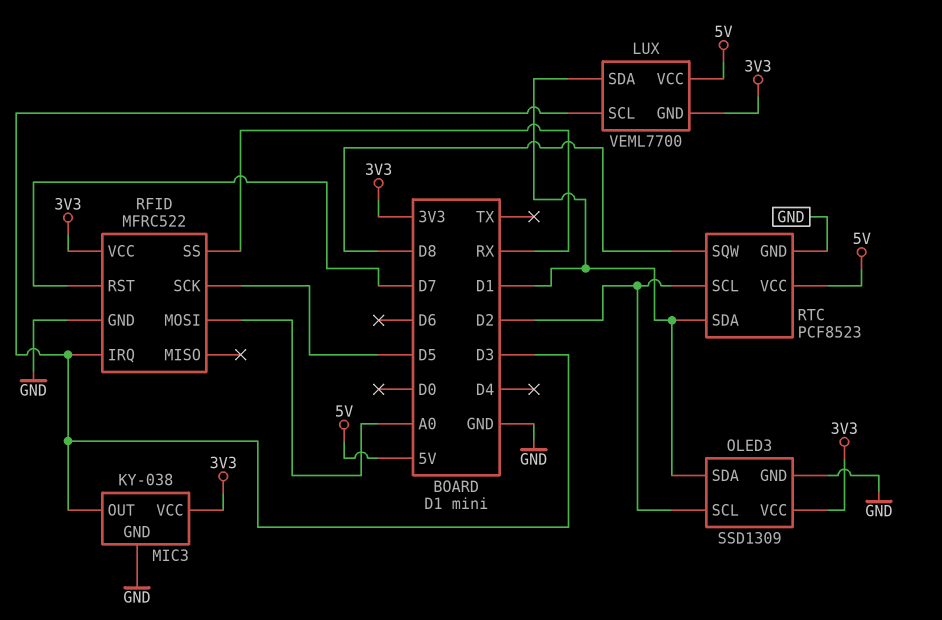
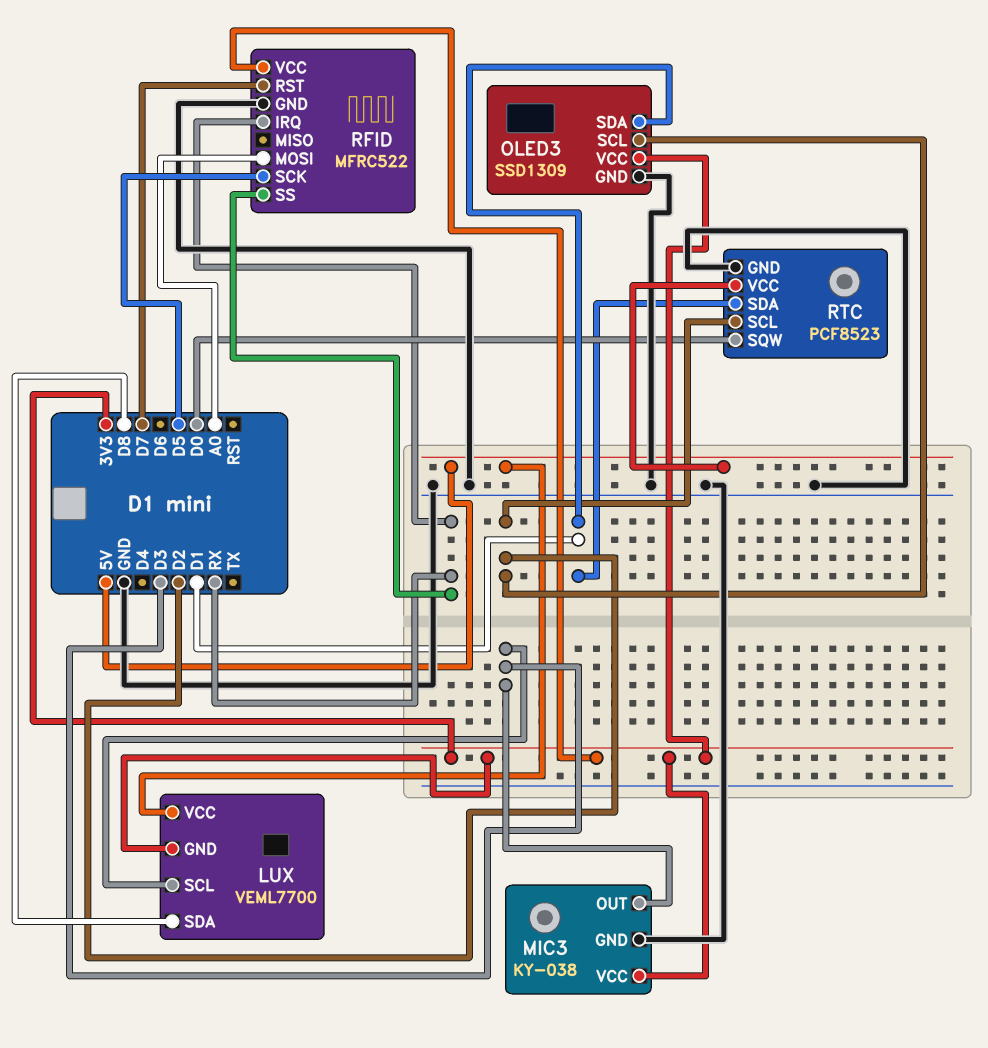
LUX pin SDA: D1 -> D8
RFID pin IRQ: D3 -> RX
RTC pin SQW: D8 -> D0

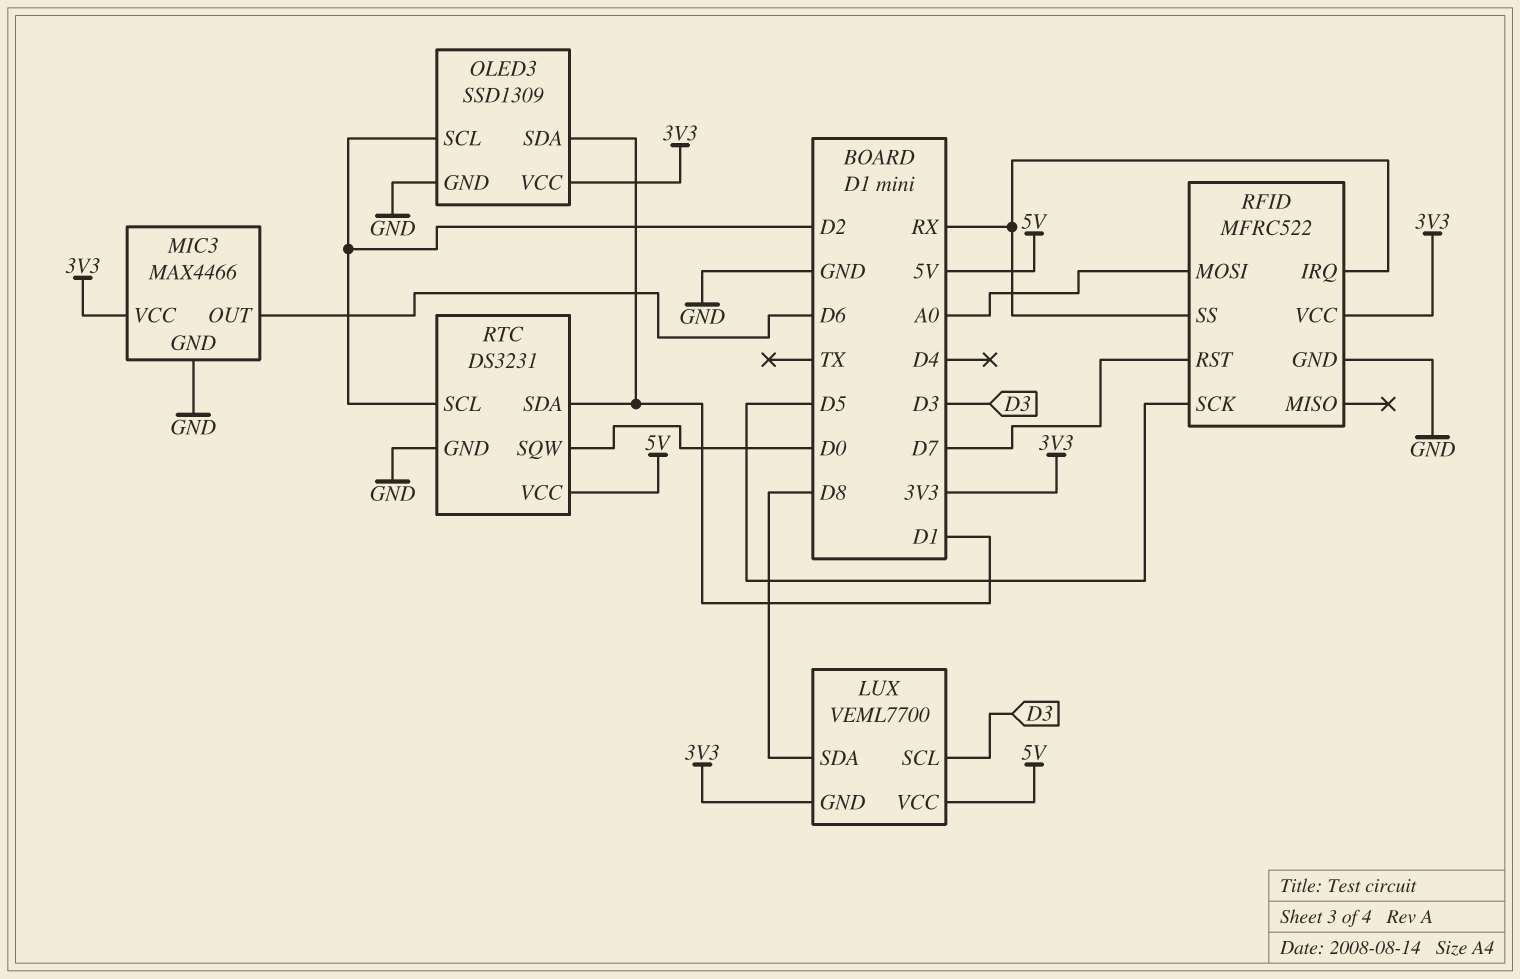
MIC3: KY-038 -> MAX4466
MIC3 pin OUT: D3 -> D6
RTC: PCF8523 -> DS3231

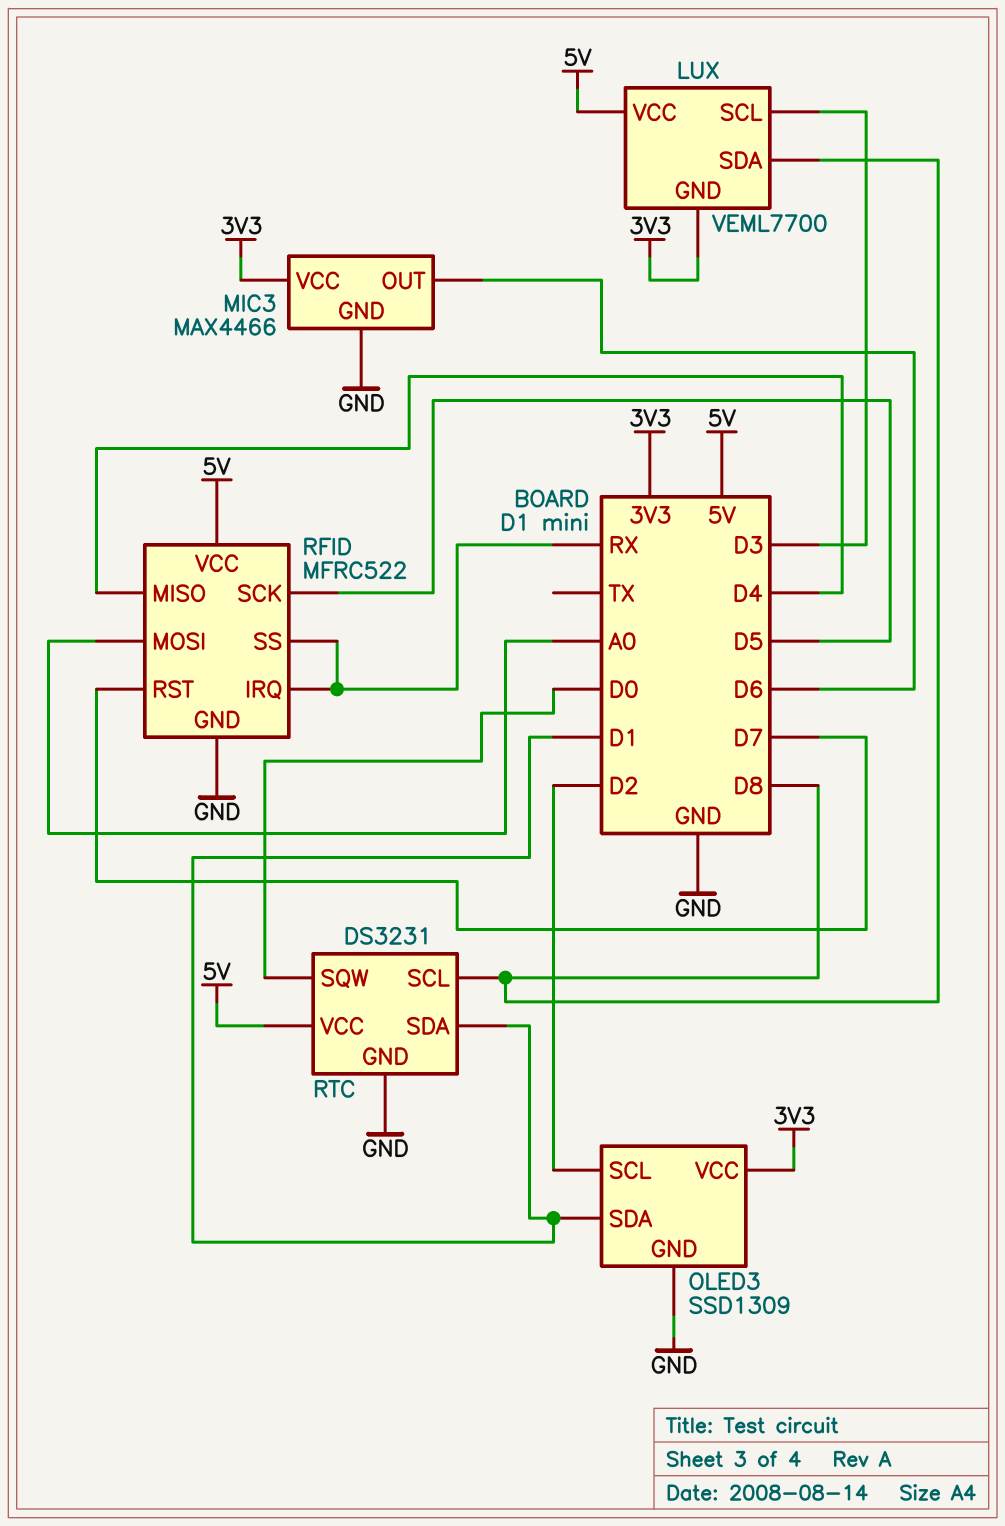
RFID pin MISO: none -> D4
RFID pin VCC: 3V3 -> 5V
RTC pin SCL: D2 -> D8

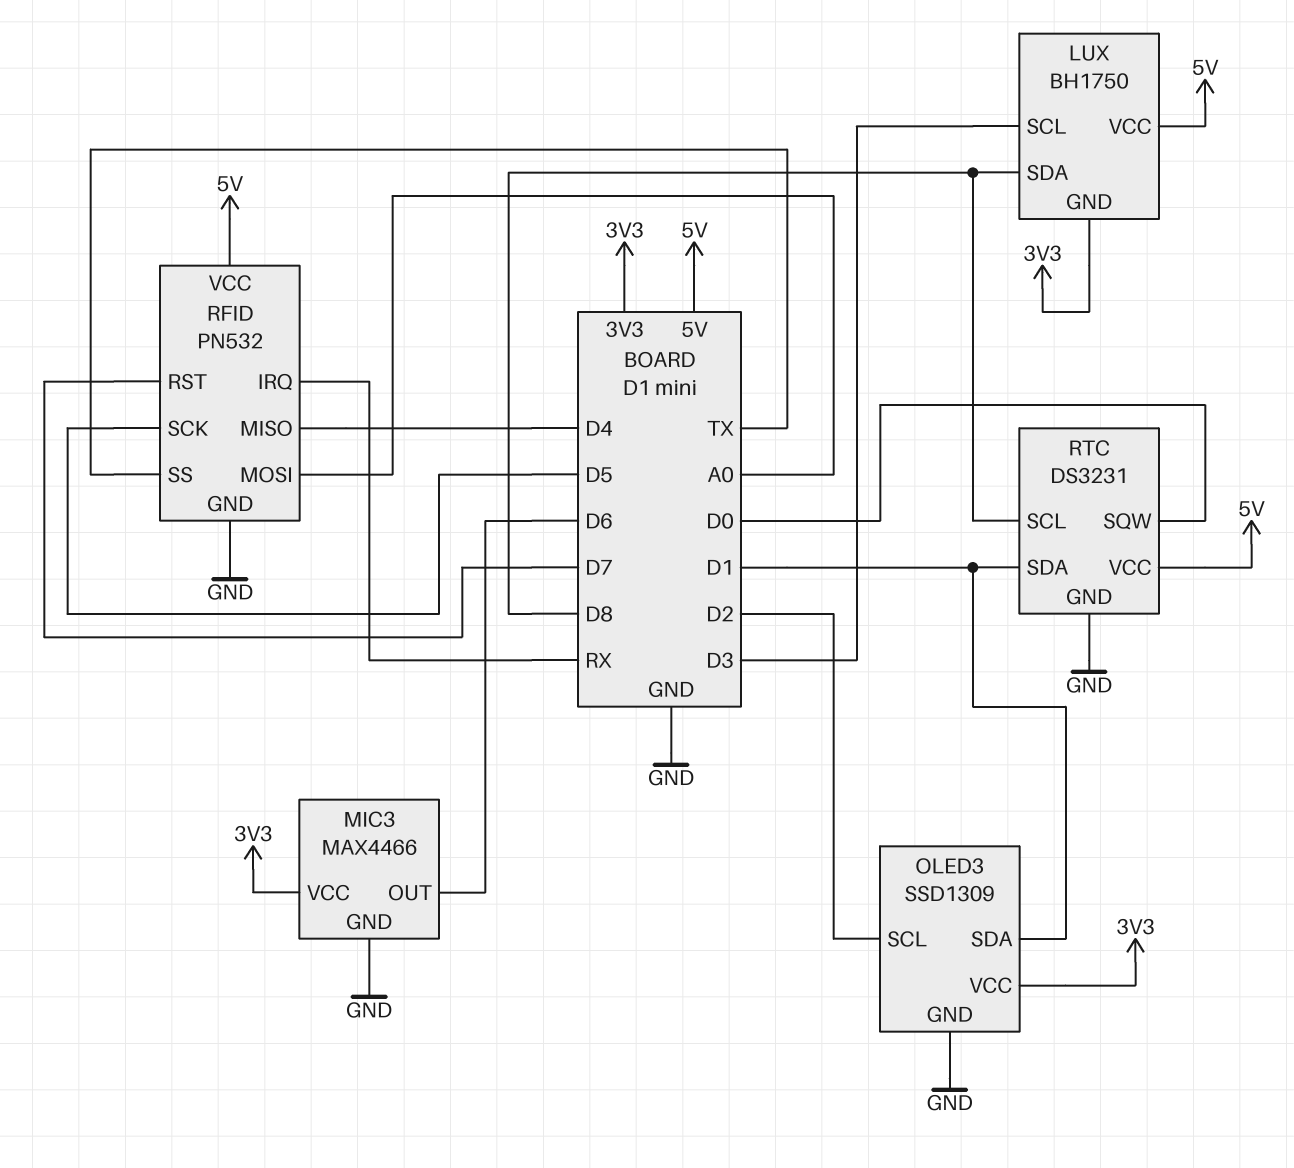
LUX: VEML7700 -> BH1750
RFID: MFRC522 -> PN532
RFID pin SS: RX -> TX

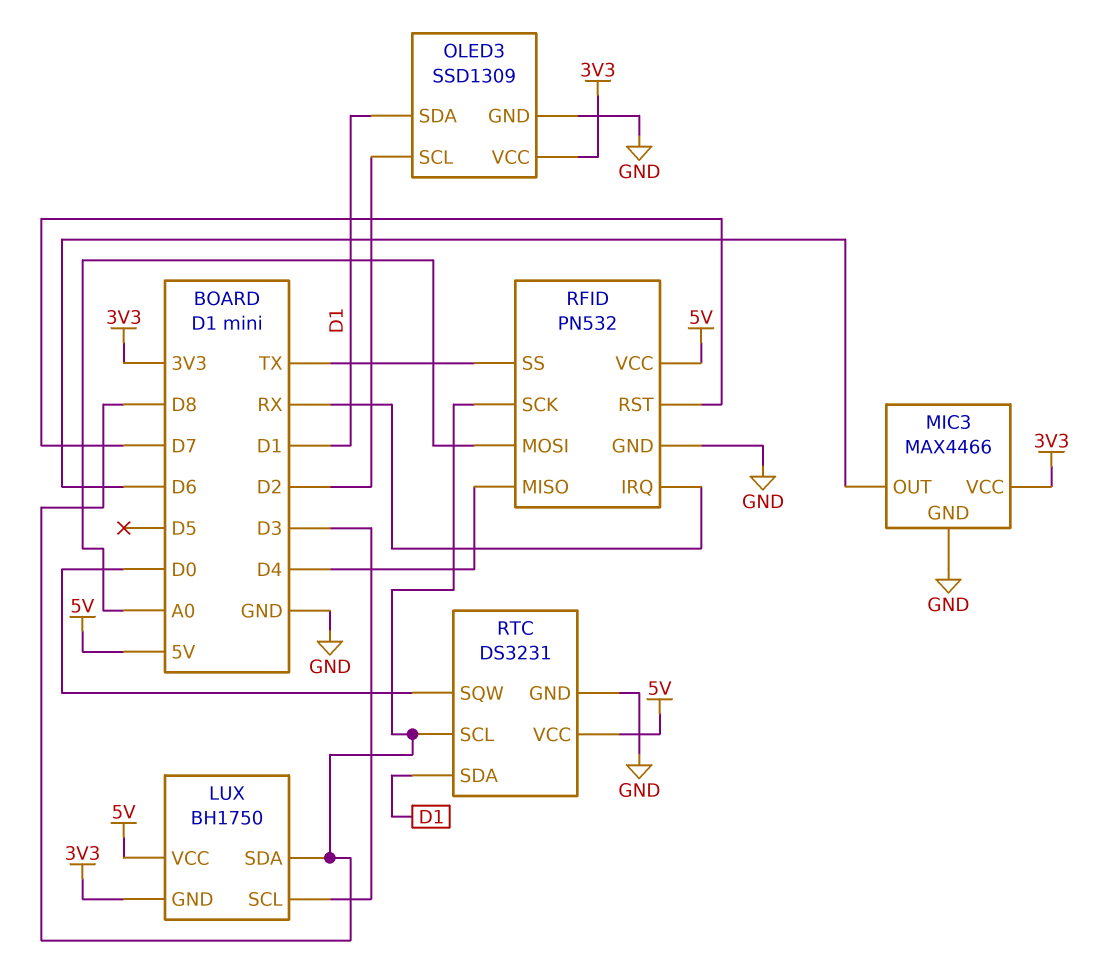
RFID pin SCK: D5 -> D8

